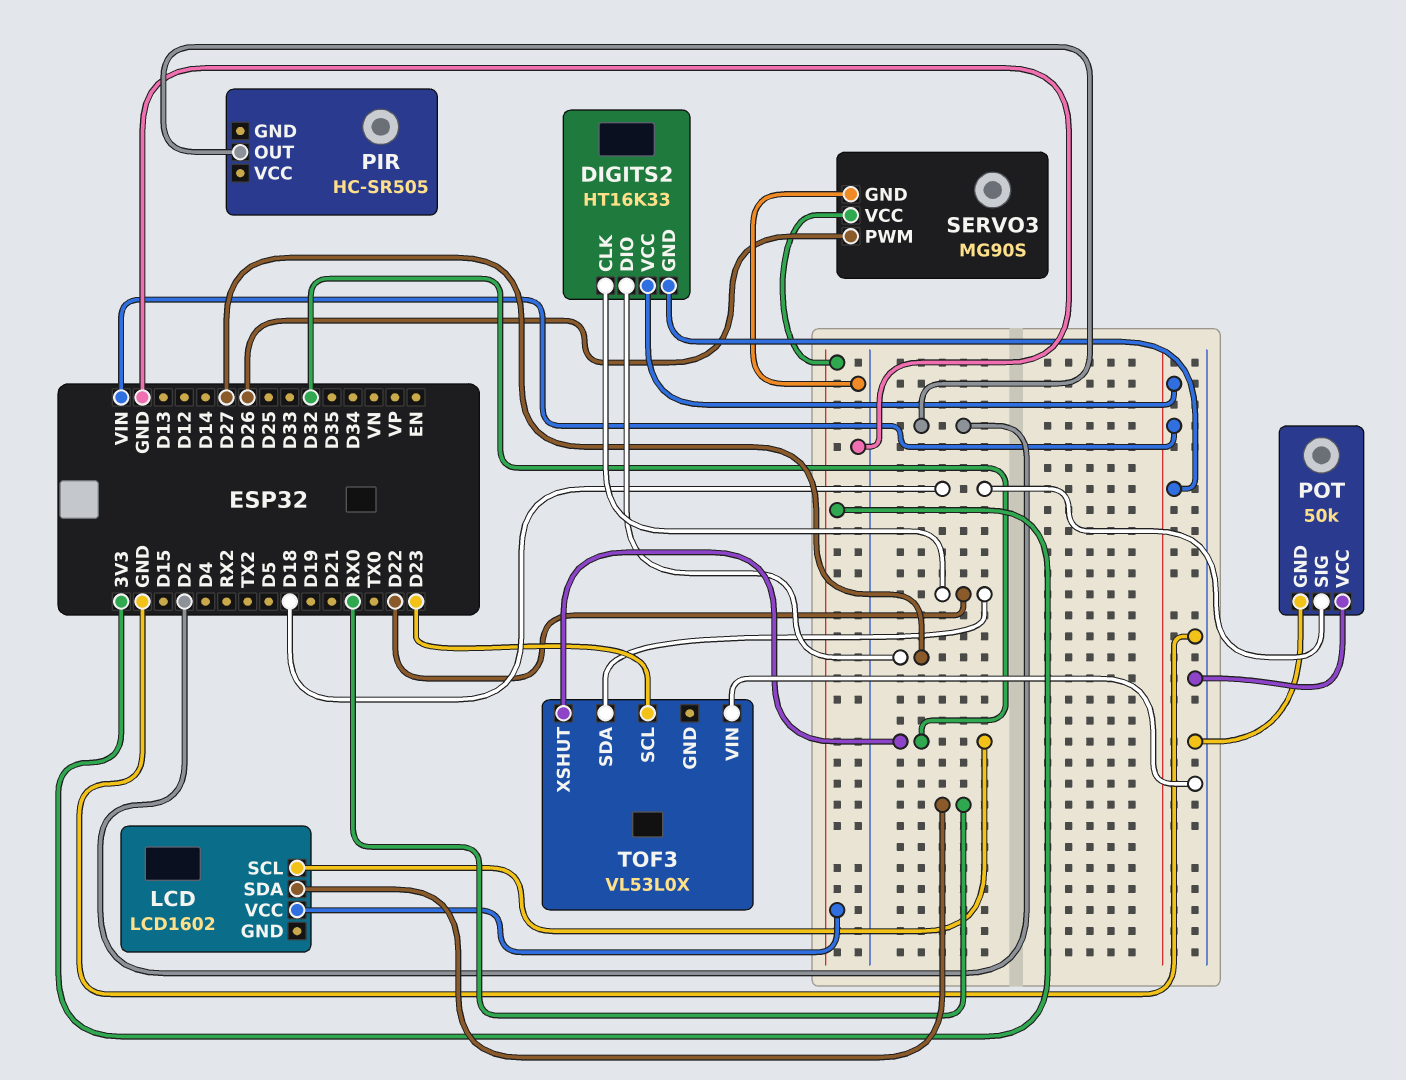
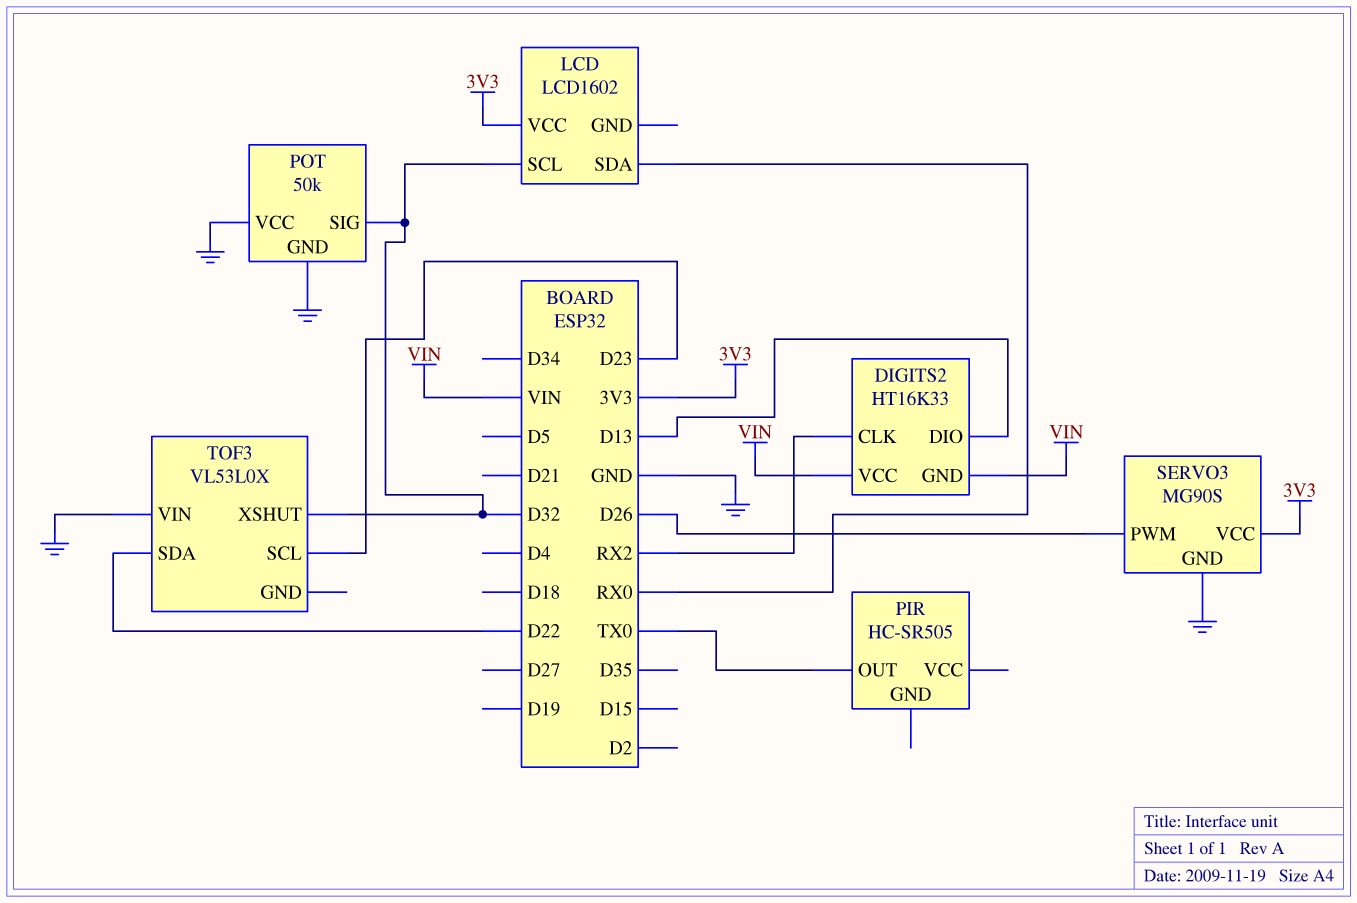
DIGITS2 pin CLK: D22 -> RX2
DIGITS2 pin DIO: D27 -> D13
PIR pin OUT: D2 -> TX0
POT pin SIG: D18 -> D32

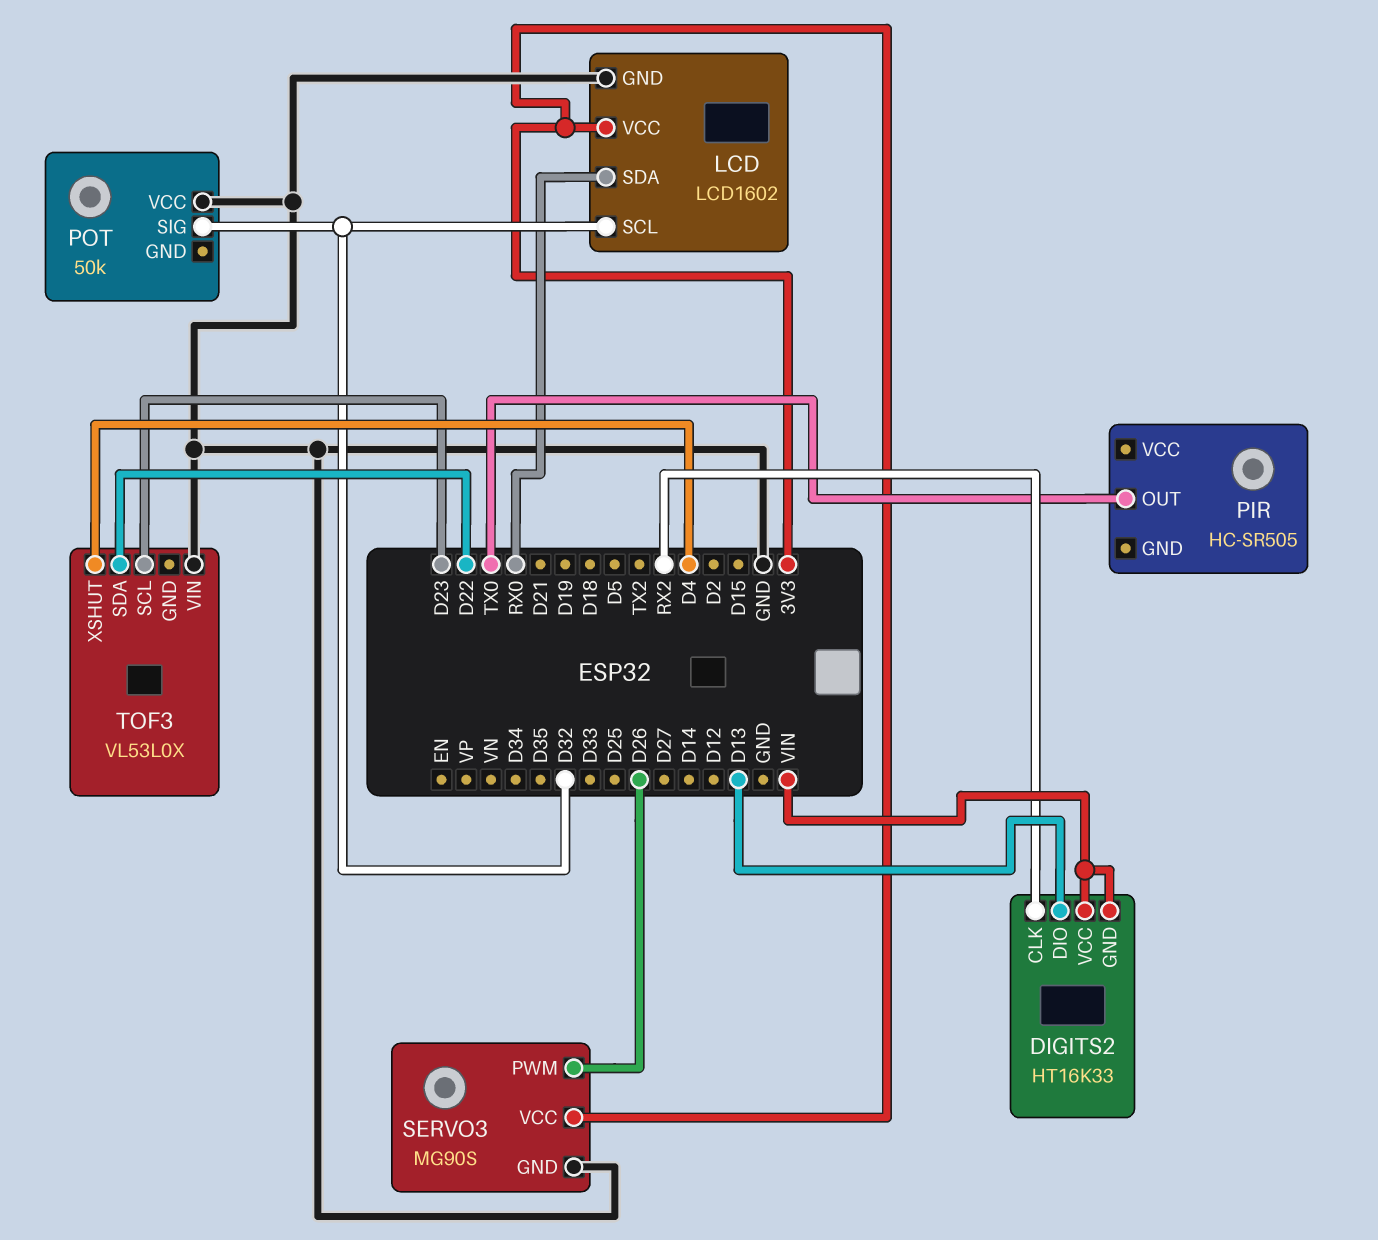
LCD pin GND: none -> GND
POT pin GND: GND -> none
TOF3 pin XSHUT: D32 -> D4

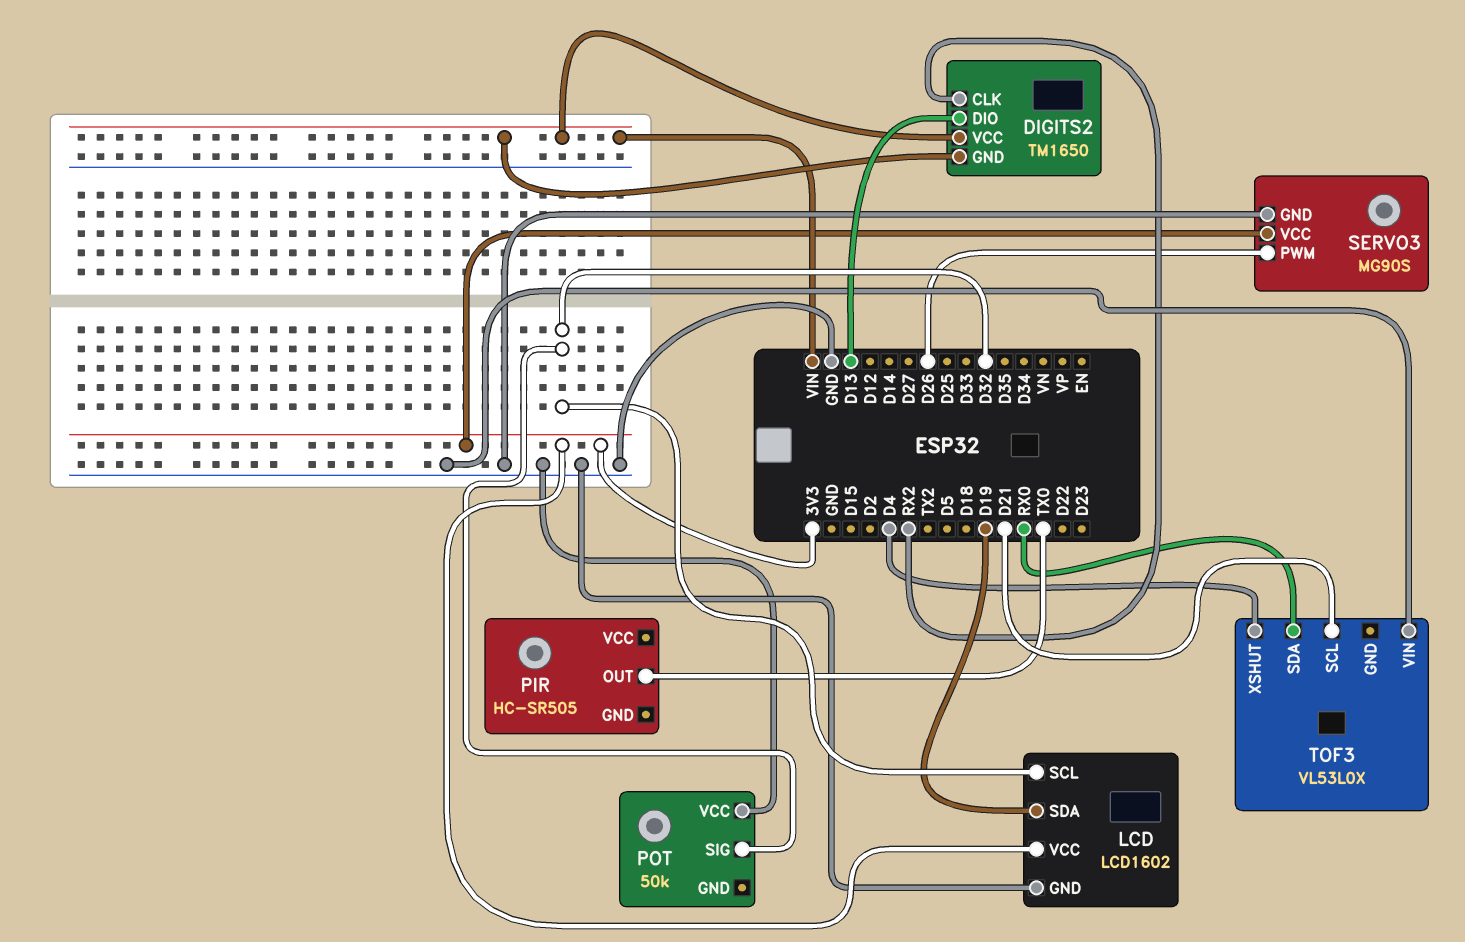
DIGITS2: HT16K33 -> TM1650
LCD pin SDA: RX0 -> D19
TOF3 pin SCL: D23 -> D21
TOF3 pin SDA: D22 -> RX0

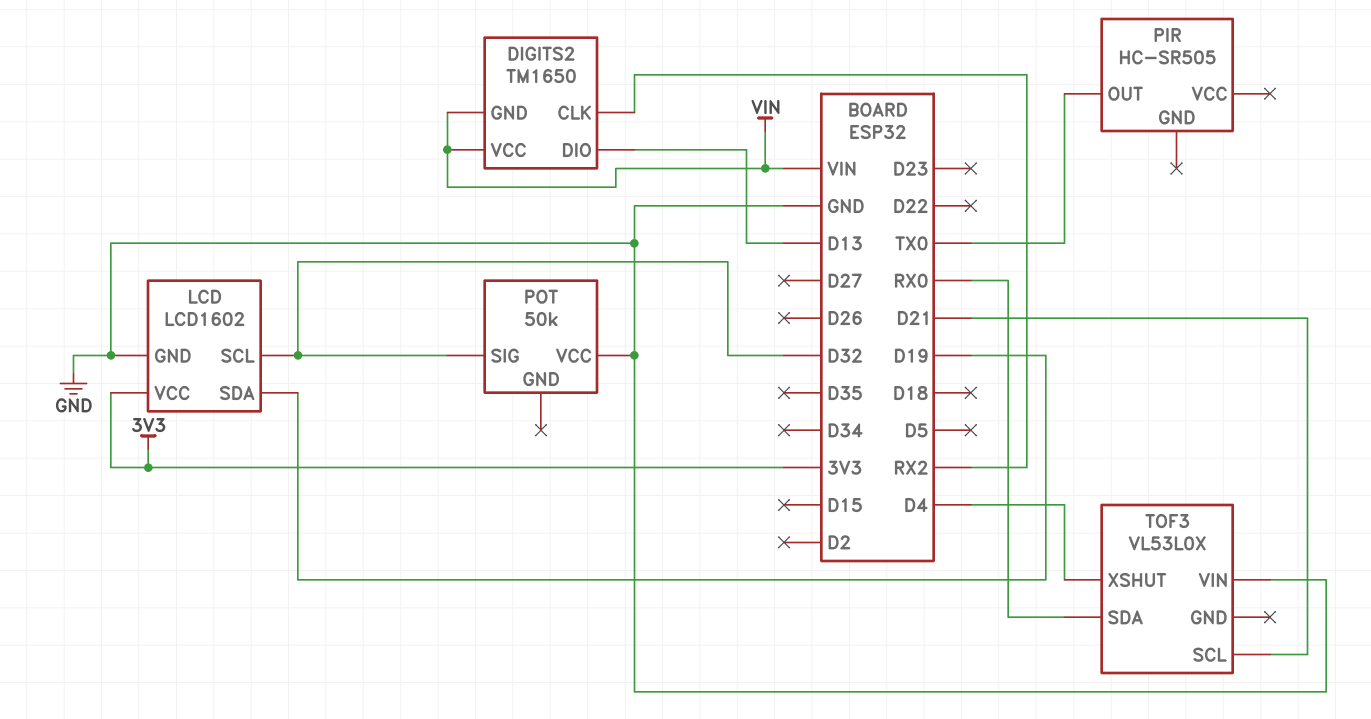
SERVO3: MG90S -> none
SERVO3 pin GND: GND -> none
SERVO3 pin PWM: D26 -> none
SERVO3 pin VCC: 3V3 -> none

